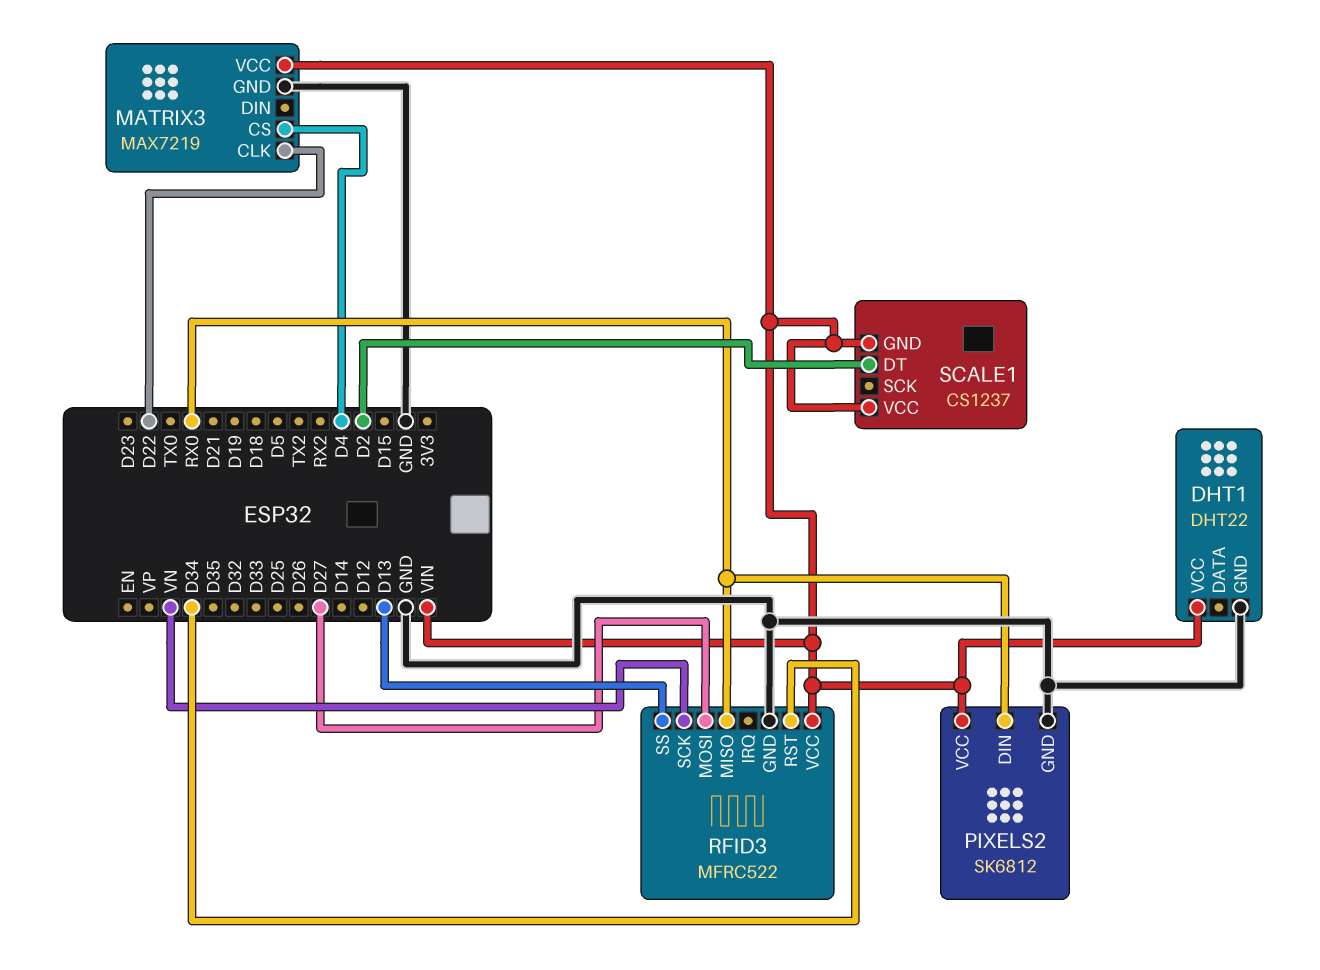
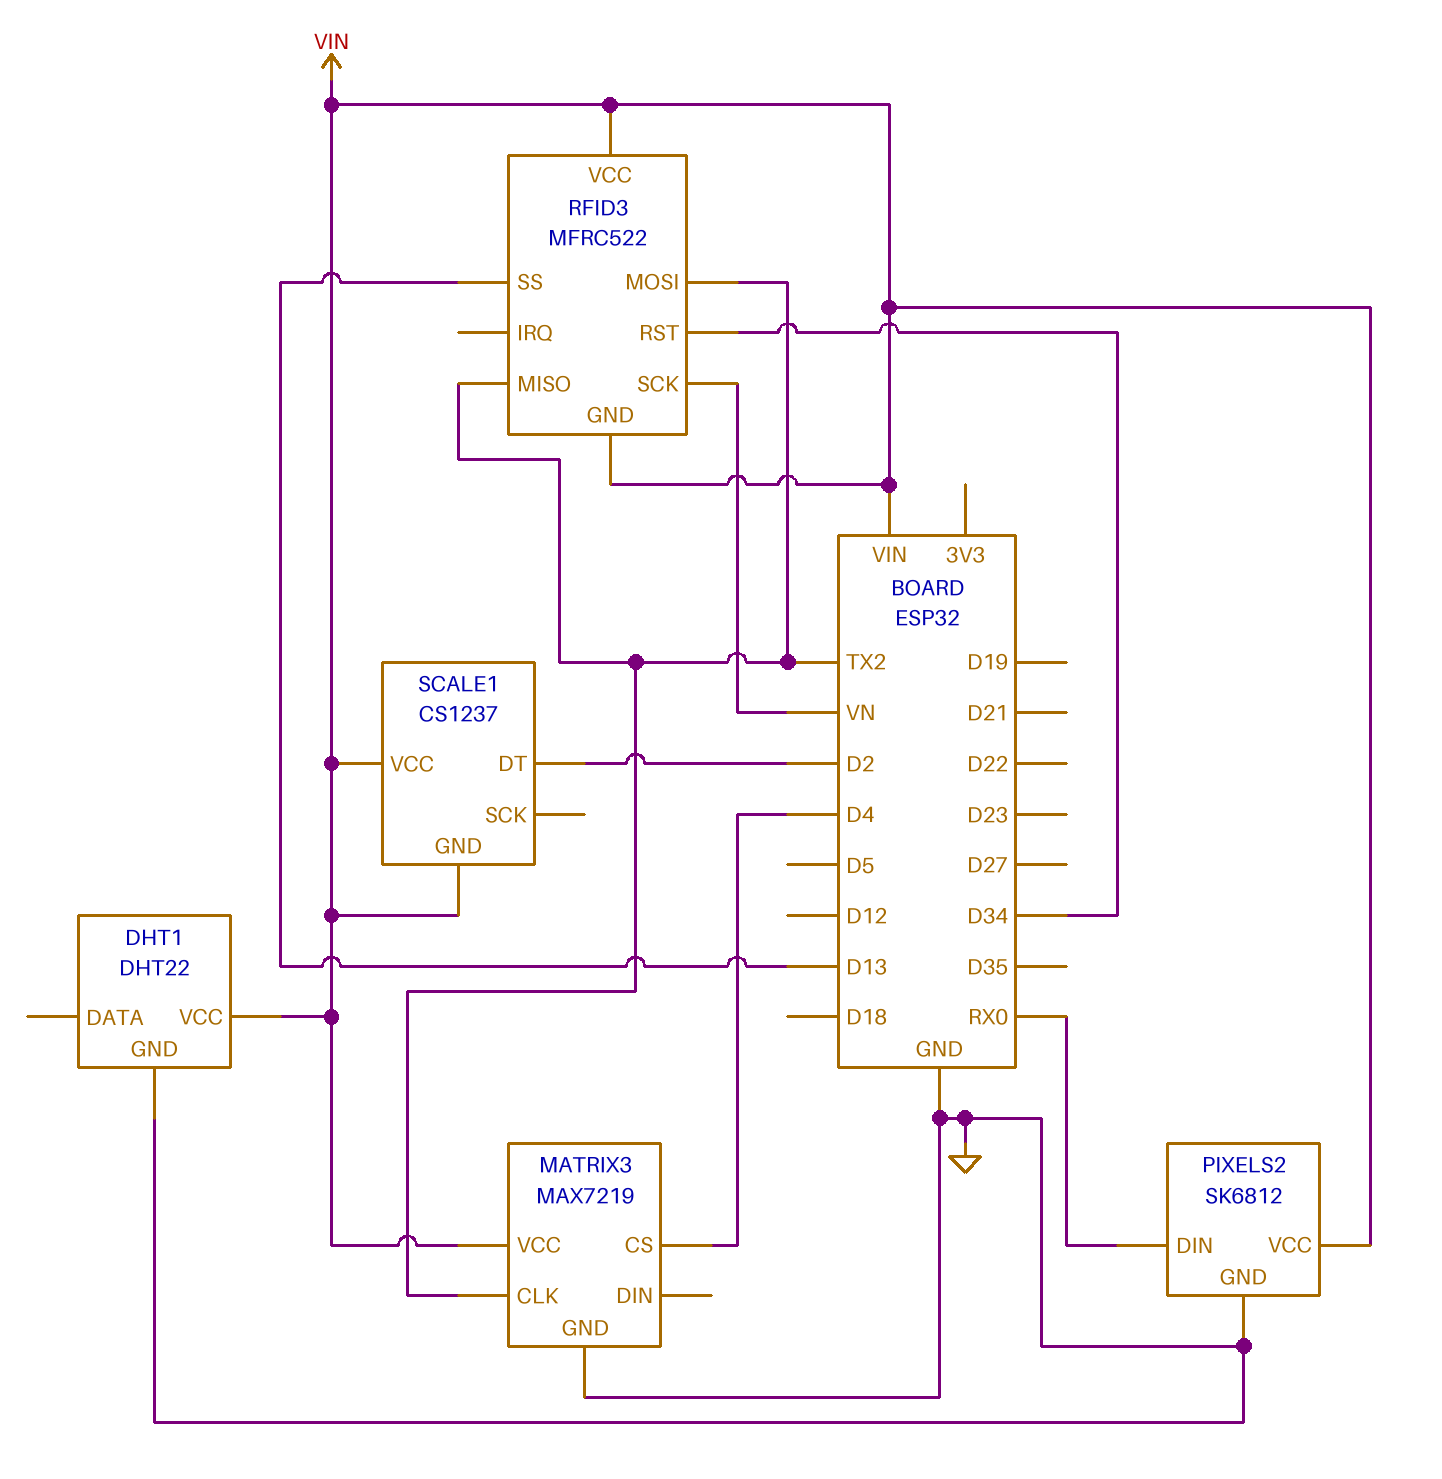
MATRIX3 pin CLK: D22 -> TX2
RFID3 pin GND: GND -> VIN
RFID3 pin MISO: RX0 -> TX2
RFID3 pin MOSI: D27 -> TX2

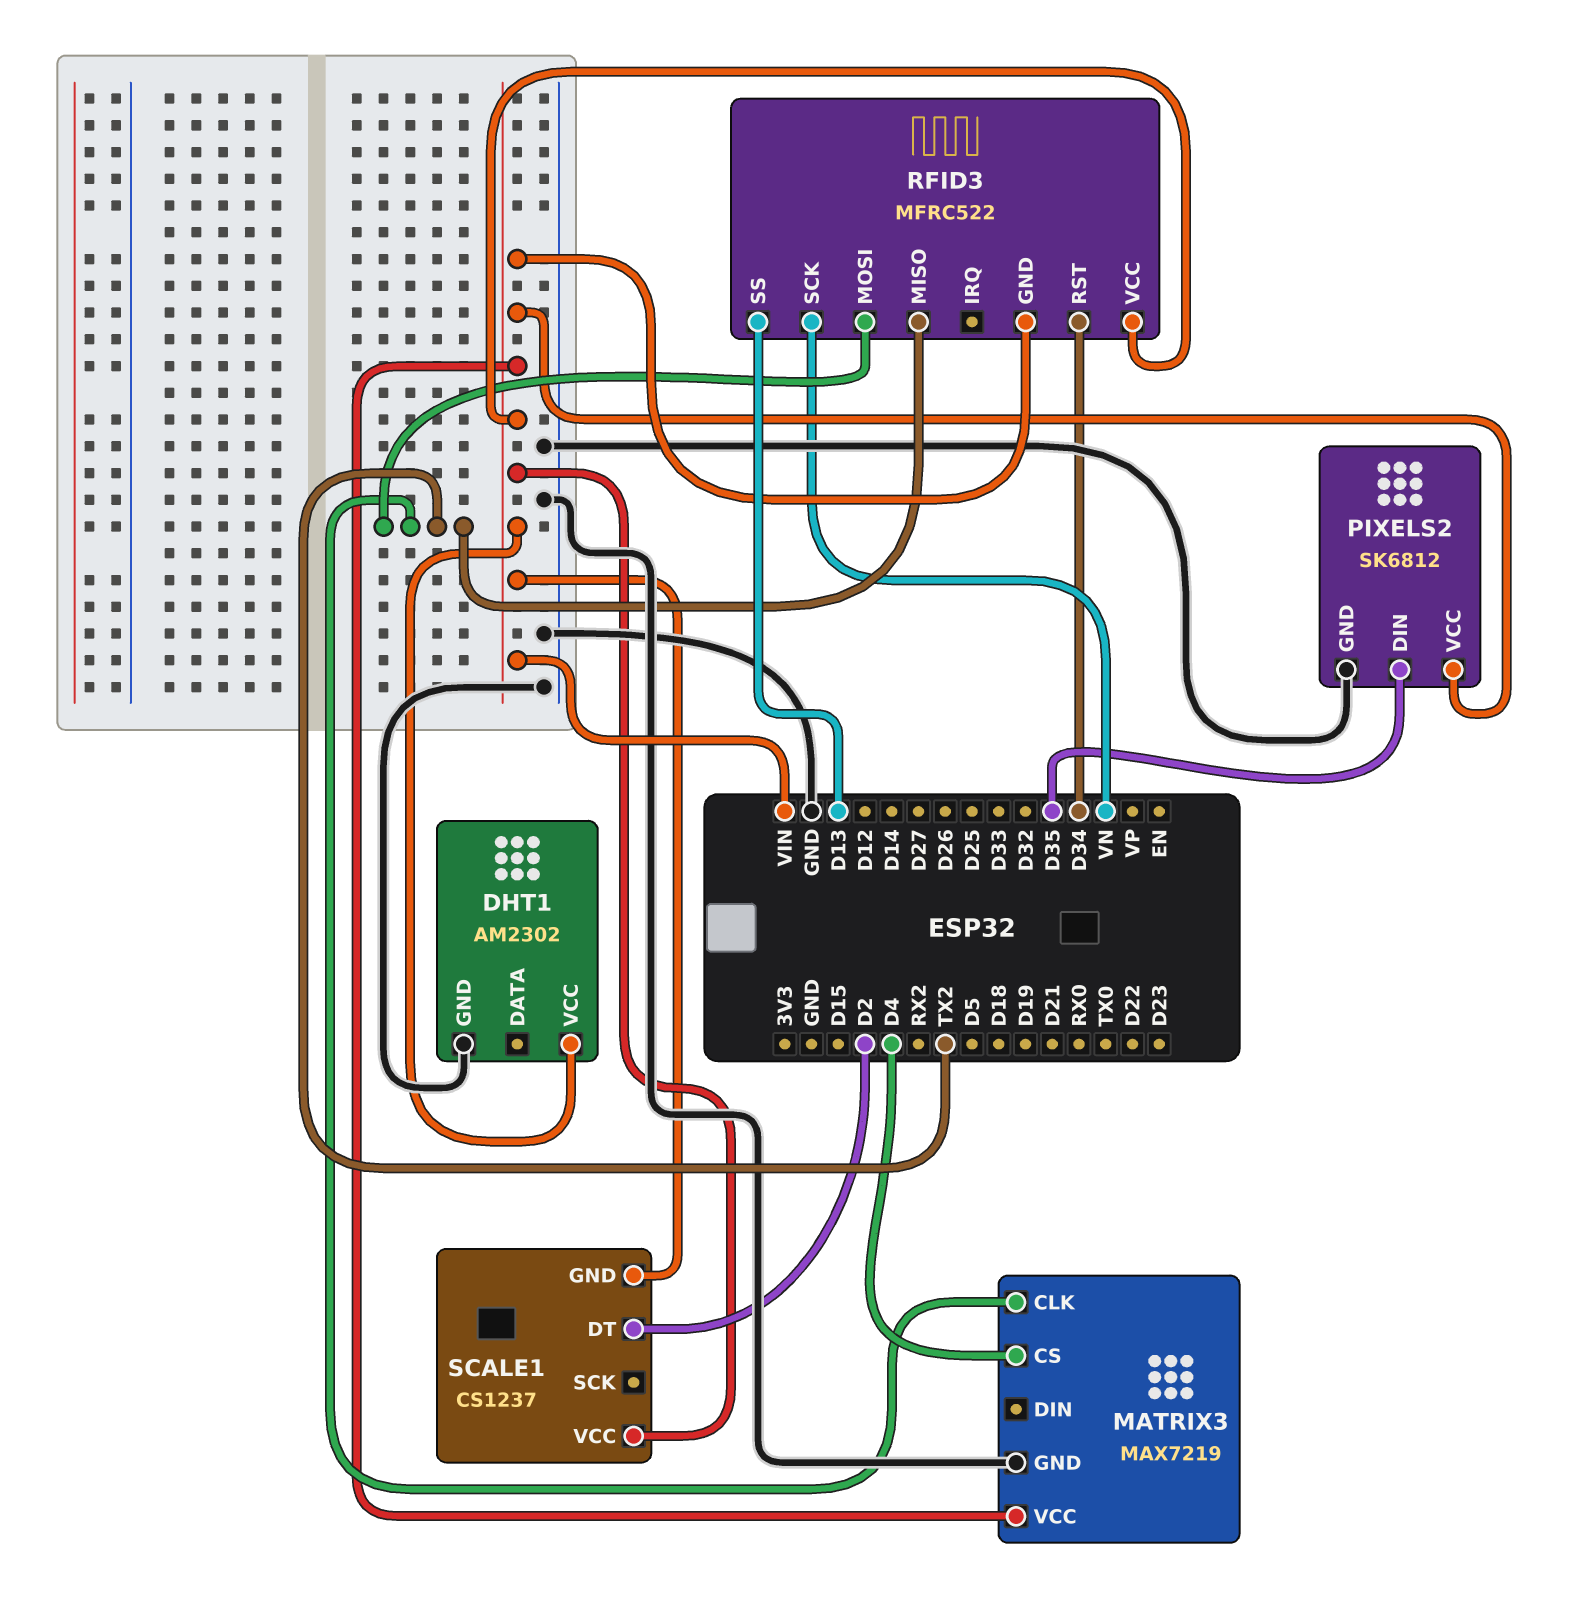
DHT1: DHT22 -> AM2302
PIXELS2 pin DIN: RX0 -> D35

